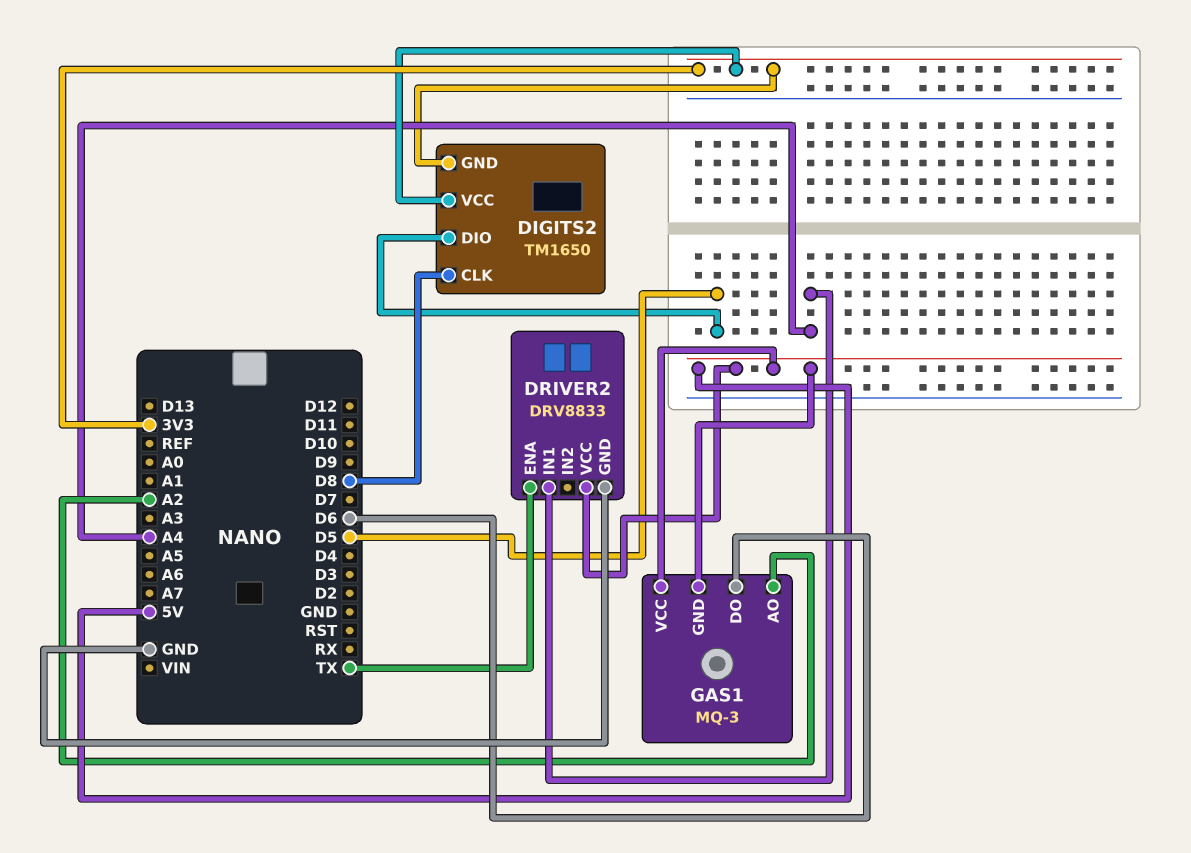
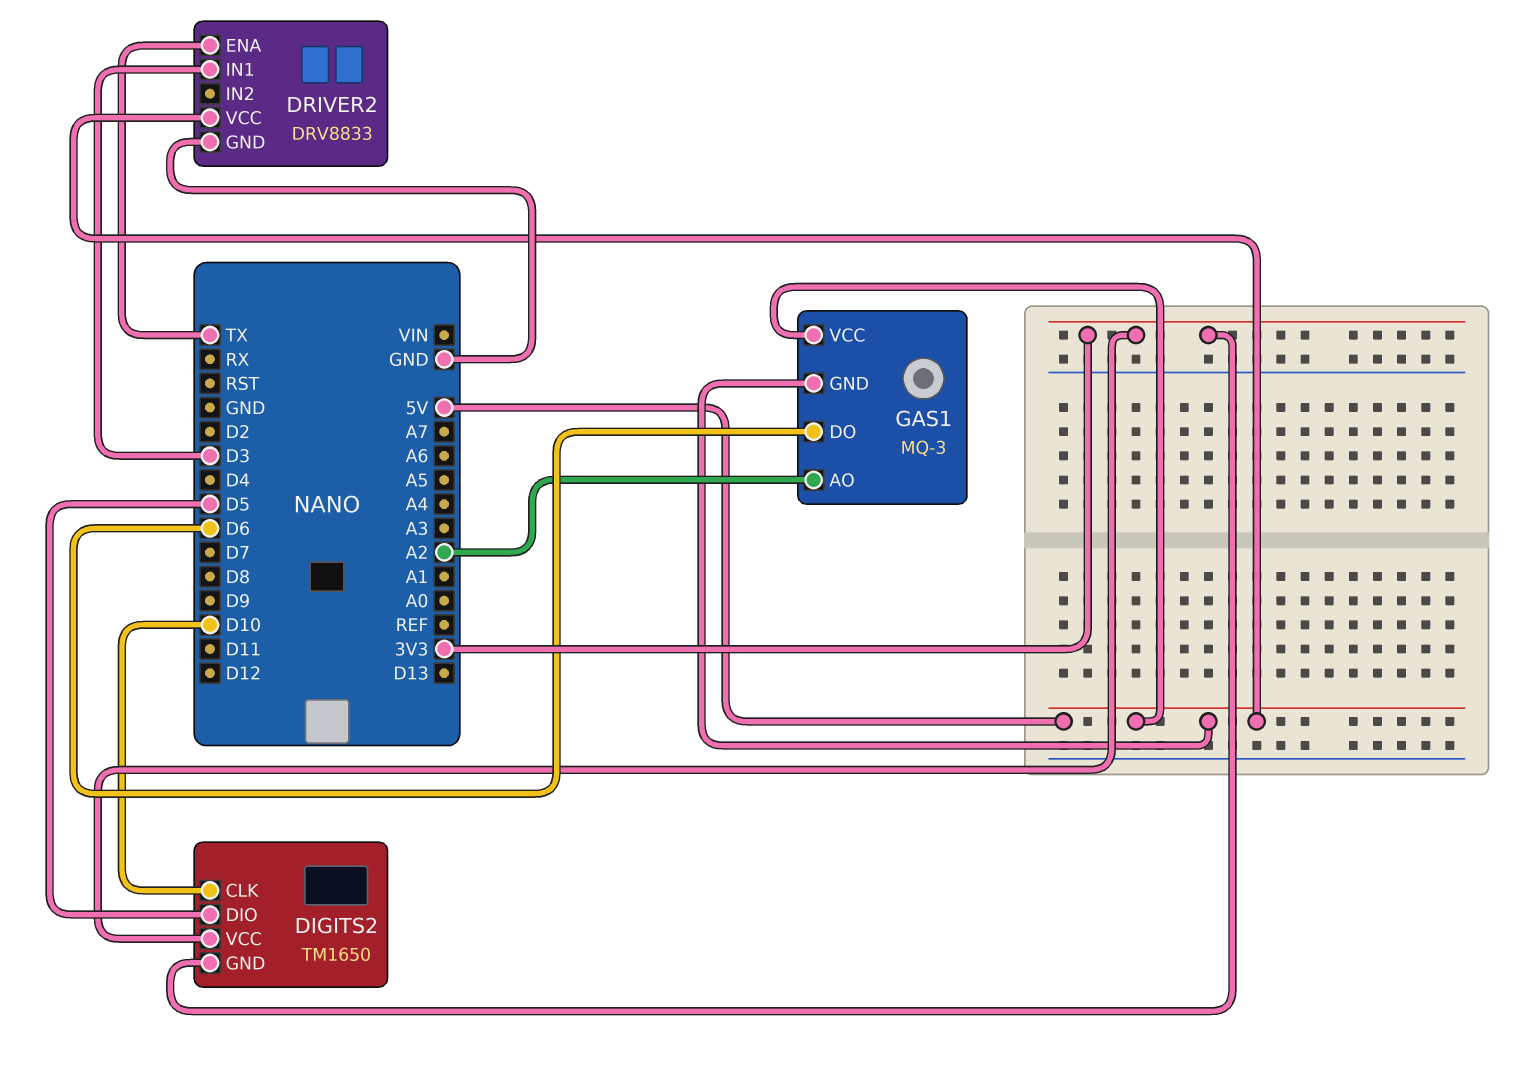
DIGITS2 pin CLK: D8 -> D10
DRIVER2 pin IN1: A4 -> D3

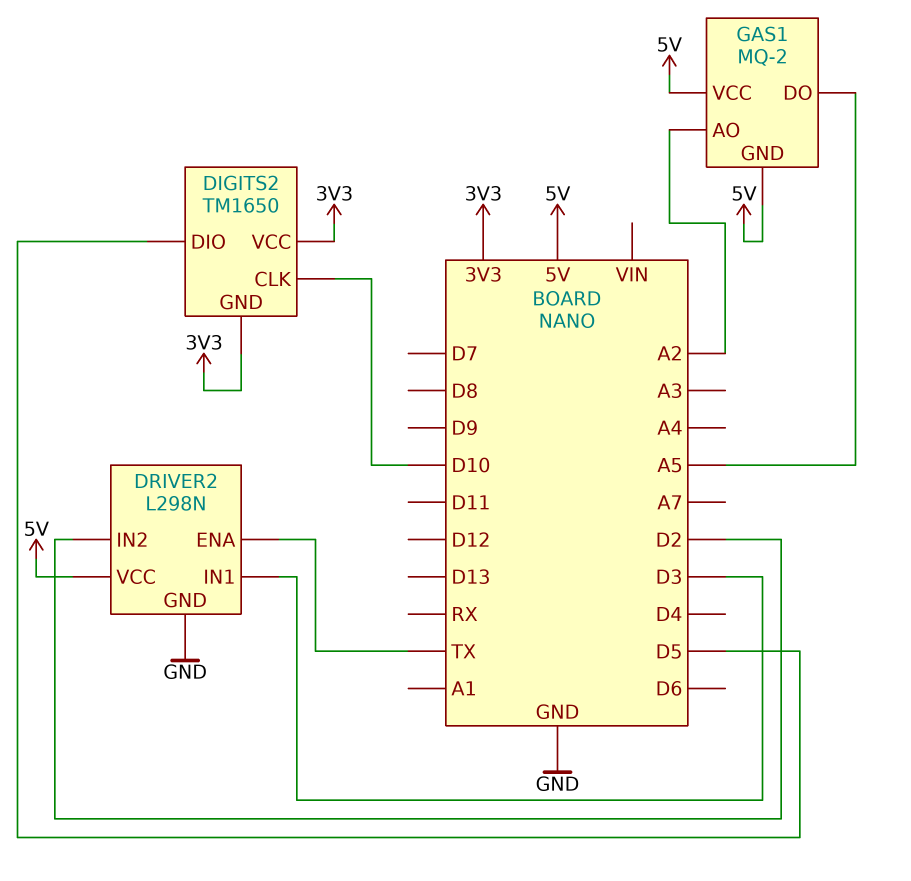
DRIVER2: DRV8833 -> L298N
DRIVER2 pin IN2: none -> D2
GAS1: MQ-3 -> MQ-2
GAS1 pin DO: D6 -> A5

